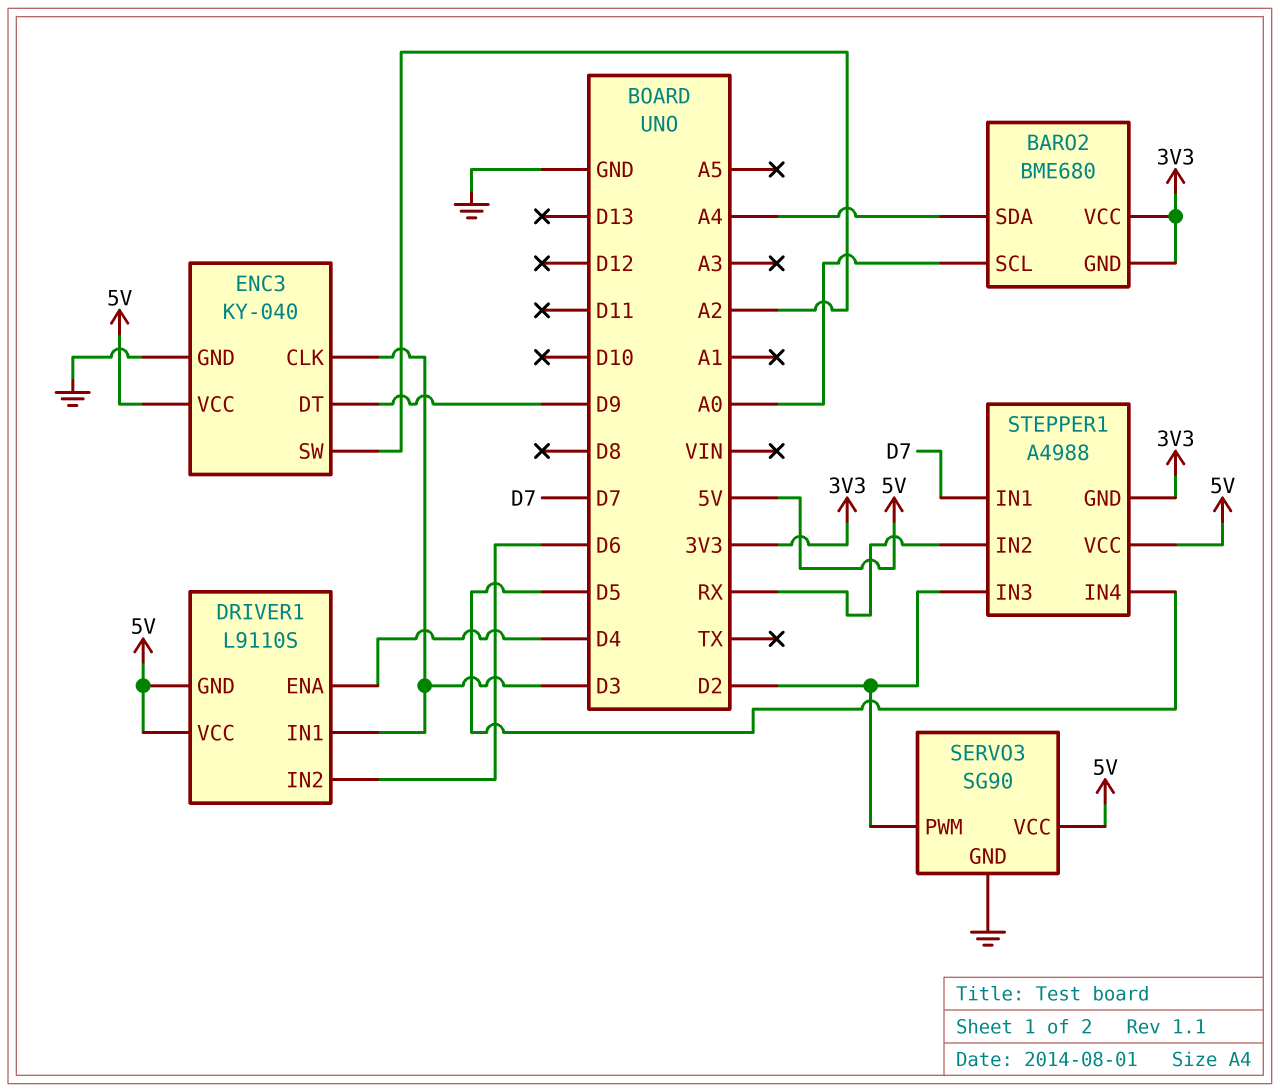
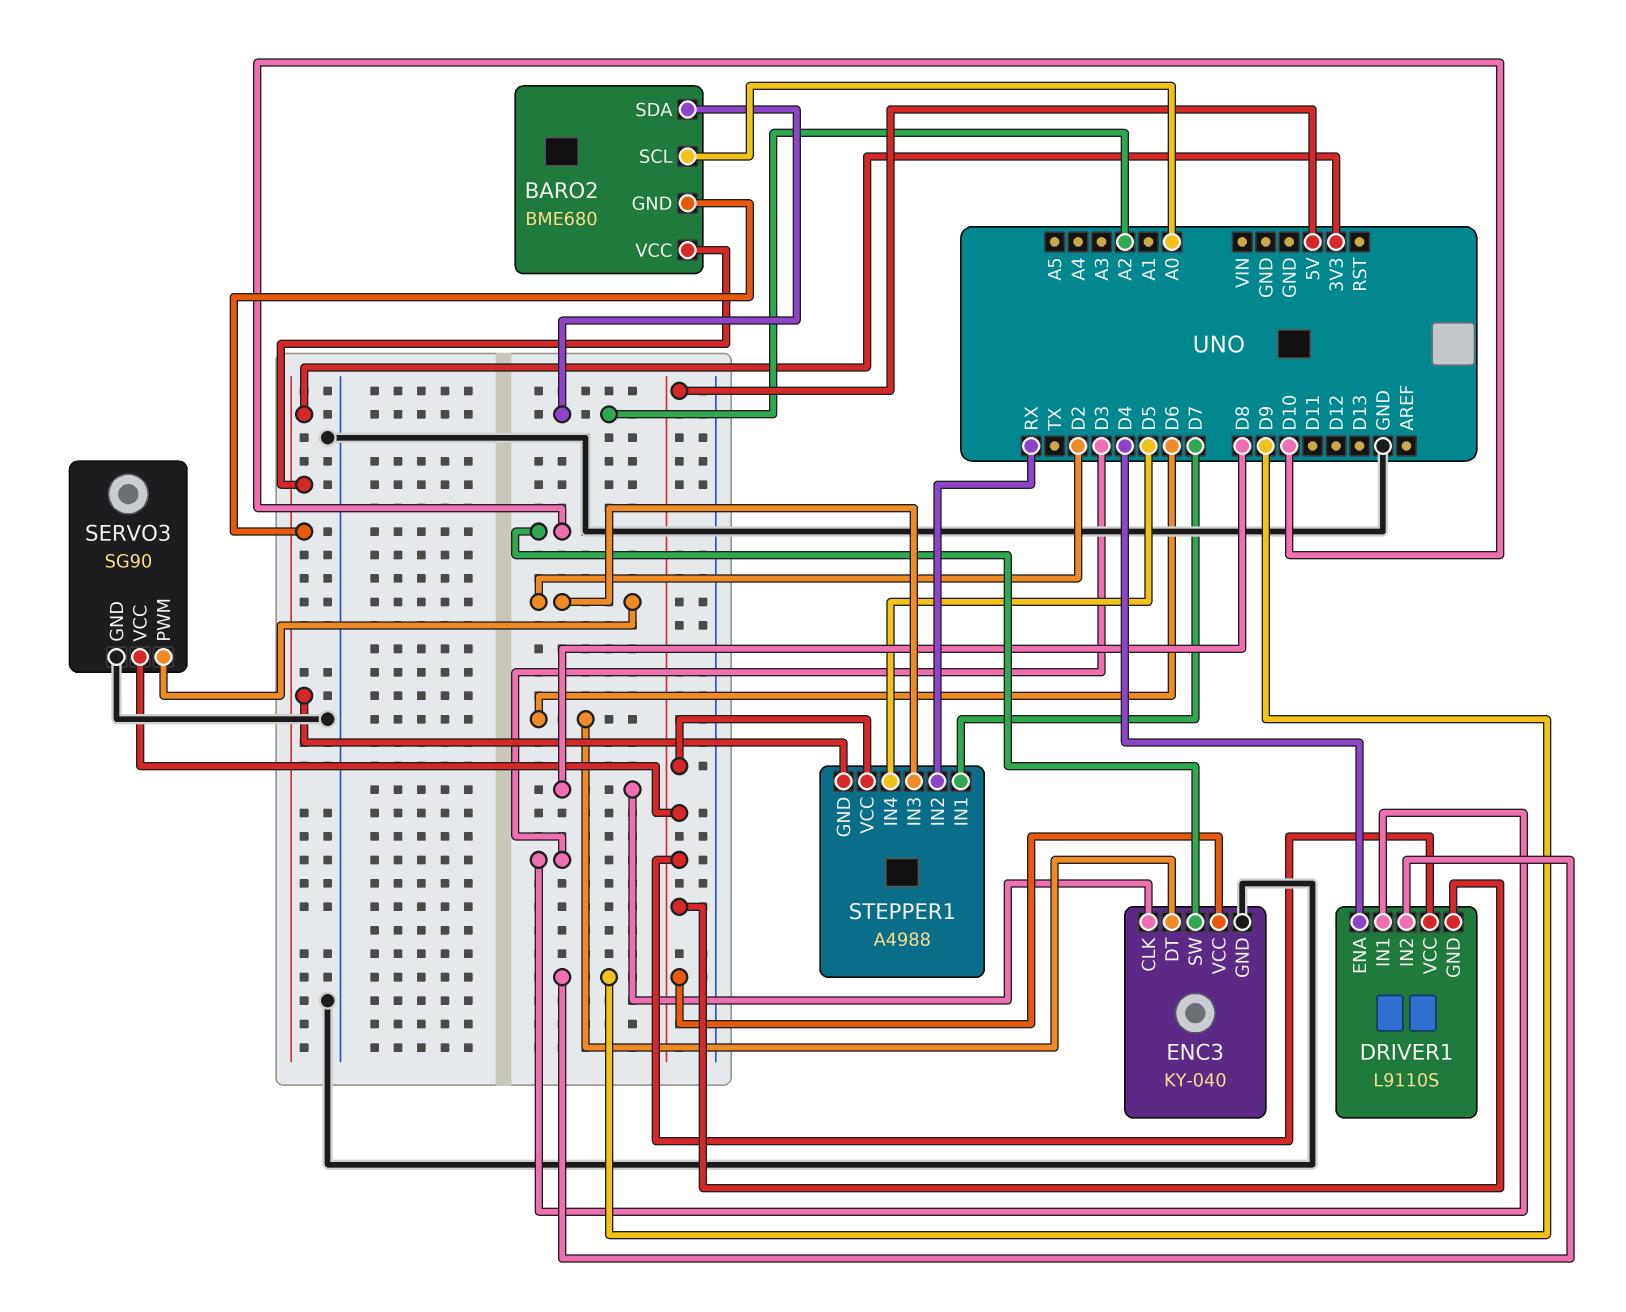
BARO2 pin SDA: A4 -> A2
DRIVER1 pin IN2: D6 -> D9
ENC3 pin CLK: D3 -> D8
ENC3 pin DT: D9 -> D6
ENC3 pin SW: A2 -> D10

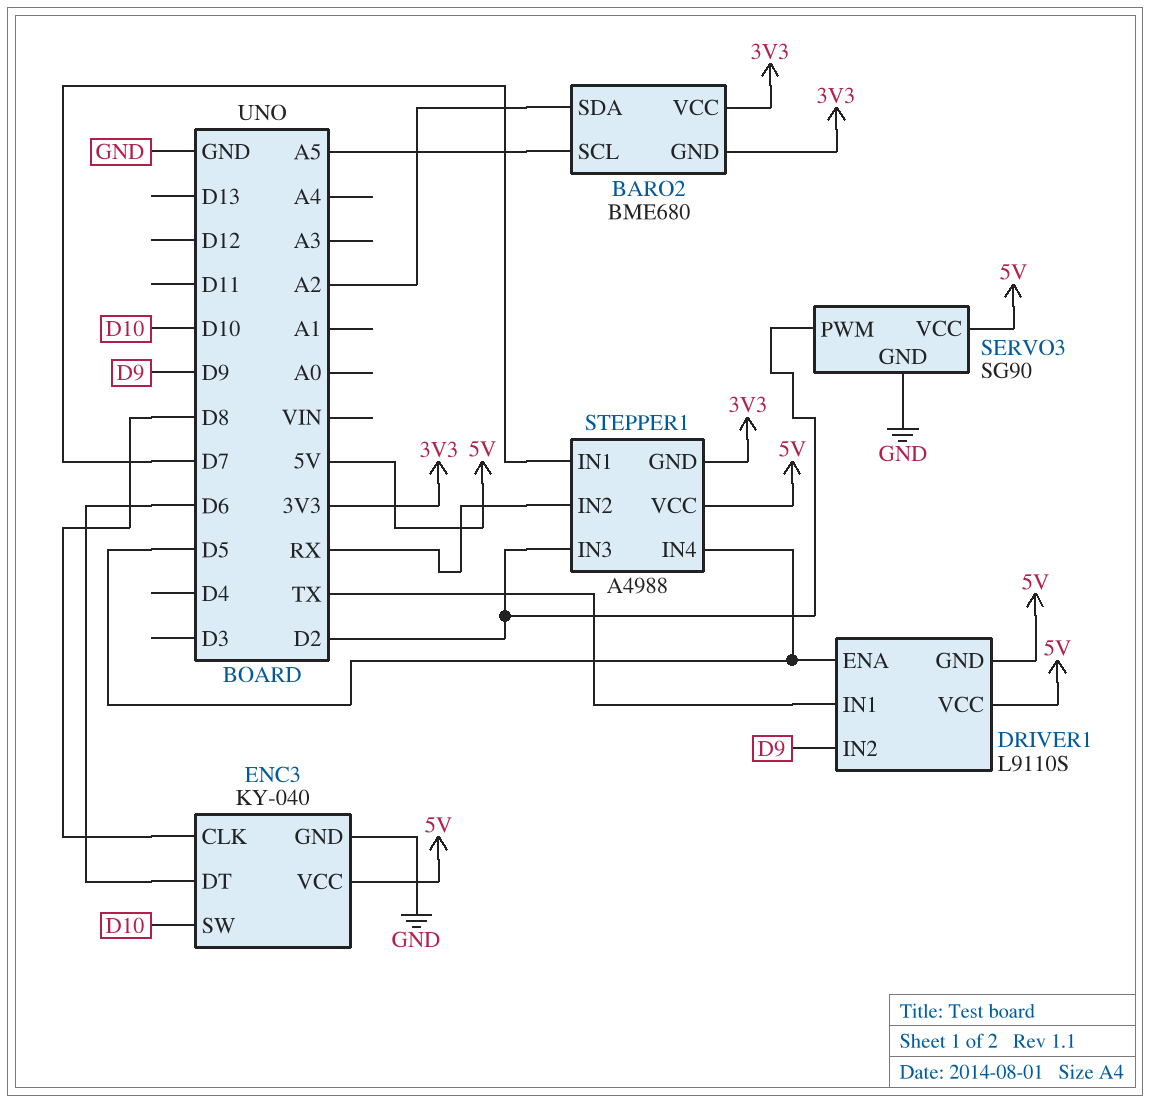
BARO2 pin SCL: A0 -> A5
DRIVER1 pin ENA: D4 -> D5
DRIVER1 pin IN1: D3 -> TX

